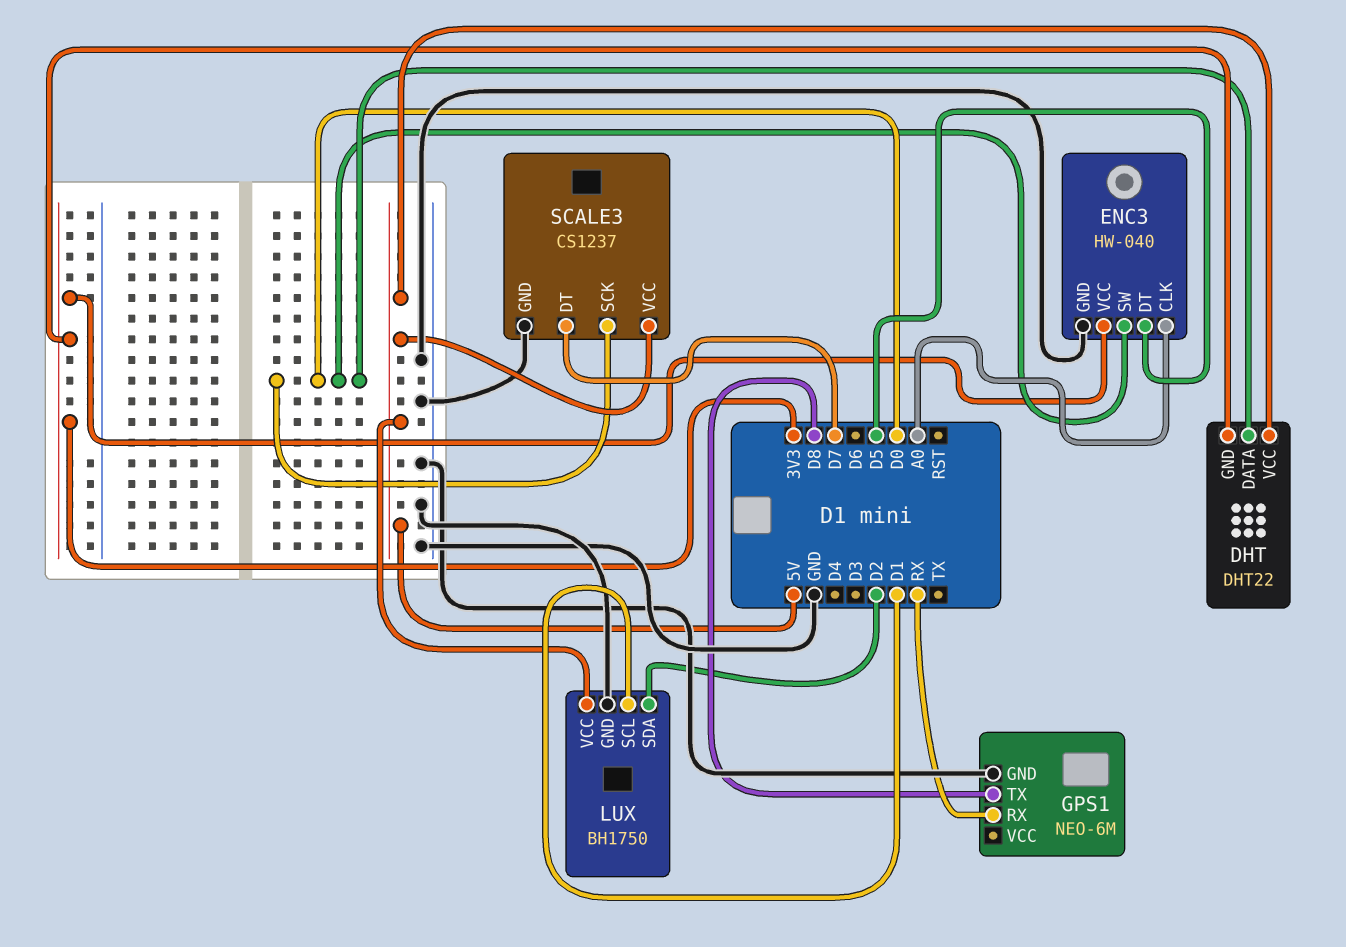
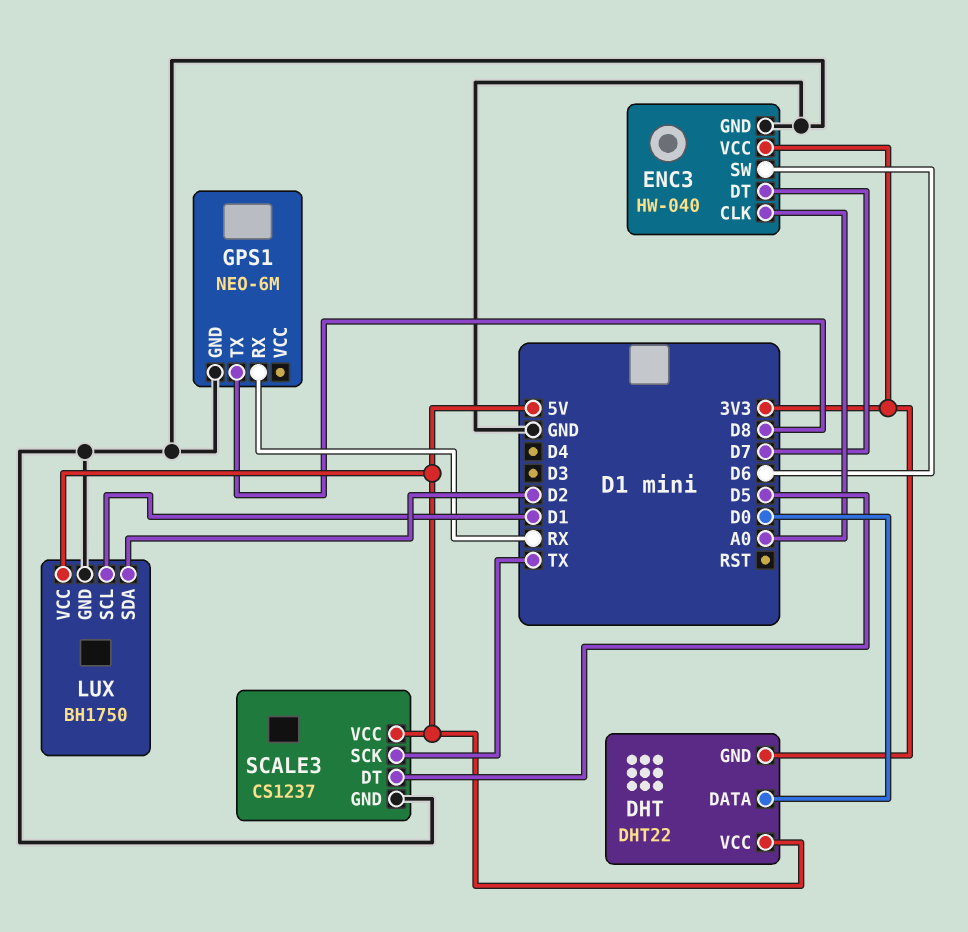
ENC3 pin DT: D5 -> D7
ENC3 pin SW: D0 -> D6
SCALE3 pin DT: D7 -> D5
SCALE3 pin SCK: D0 -> TX

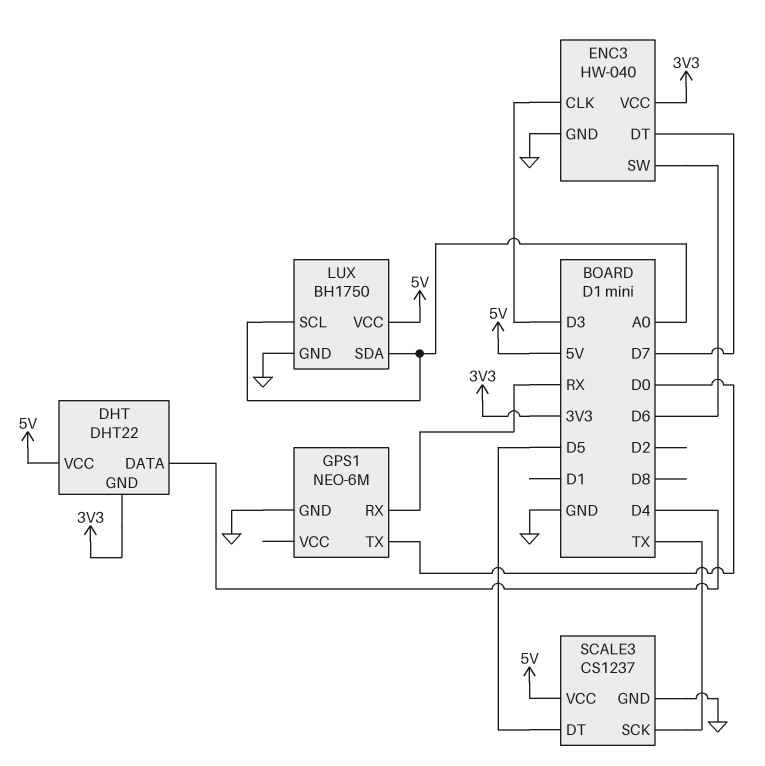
DHT pin DATA: D0 -> D4
ENC3 pin CLK: A0 -> D3
GPS1 pin TX: D8 -> D0
LUX pin SCL: D1 -> A0
LUX pin SDA: D2 -> A0

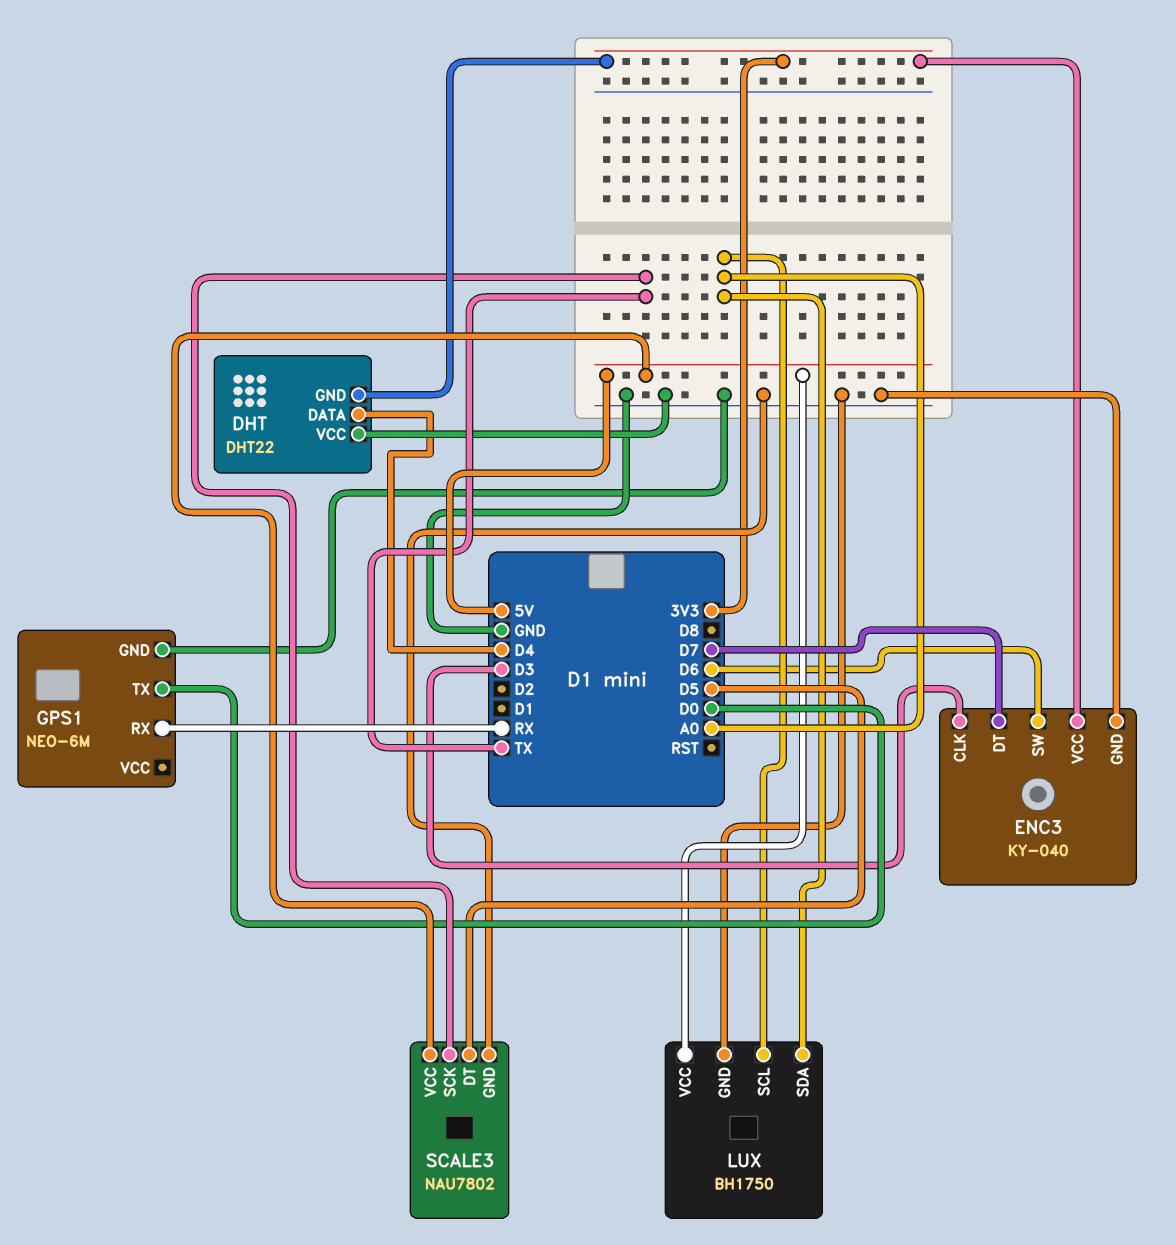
DHT pin VCC: 5V -> GND
ENC3: HW-040 -> KY-040
SCALE3: CS1237 -> NAU7802

